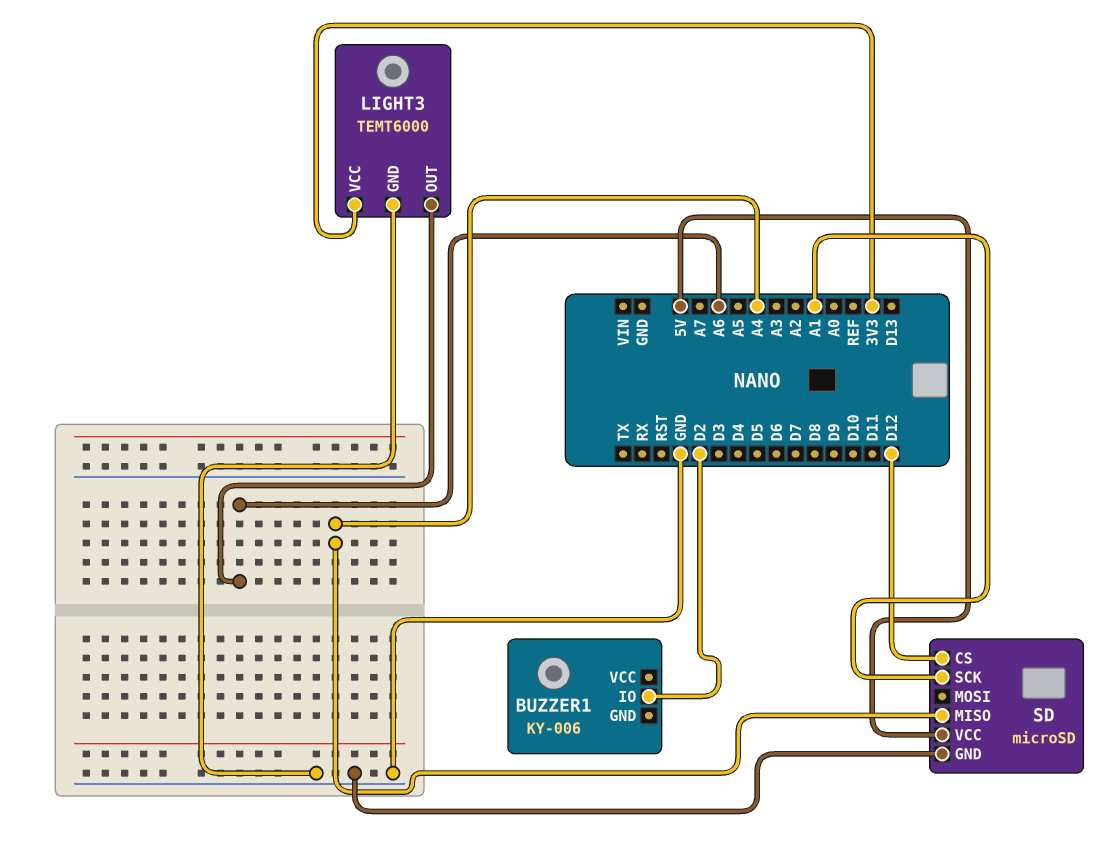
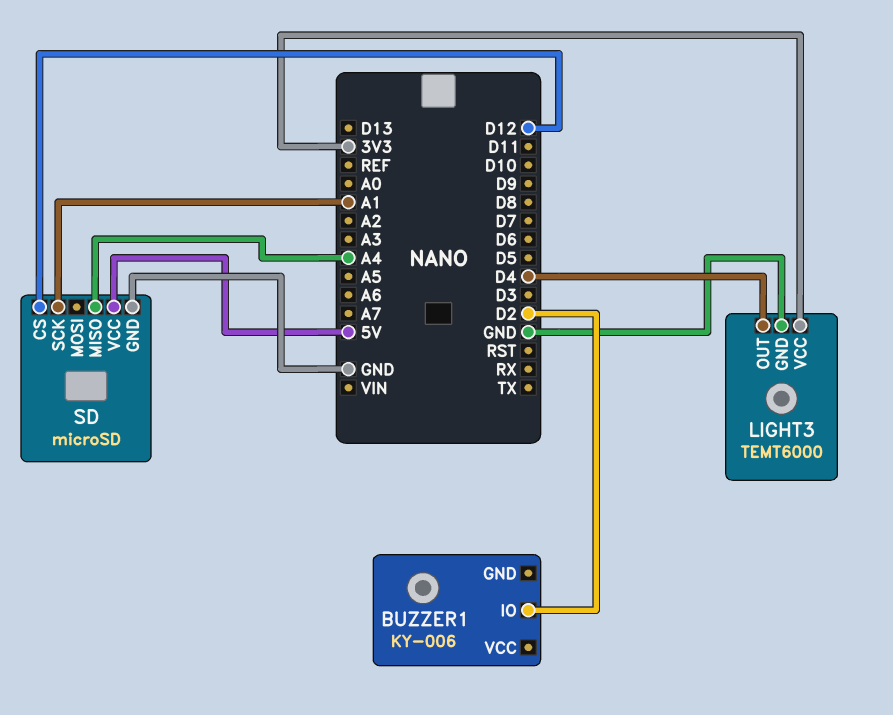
LIGHT3 pin OUT: A6 -> D4

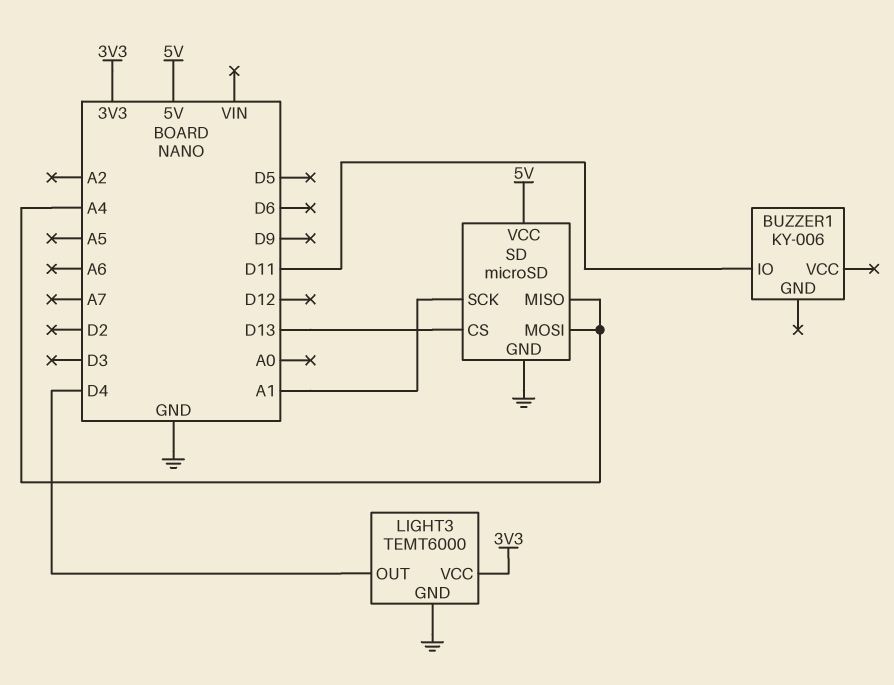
BUZZER1 pin IO: D2 -> D11
SD pin CS: D12 -> D13
SD pin MOSI: none -> A4

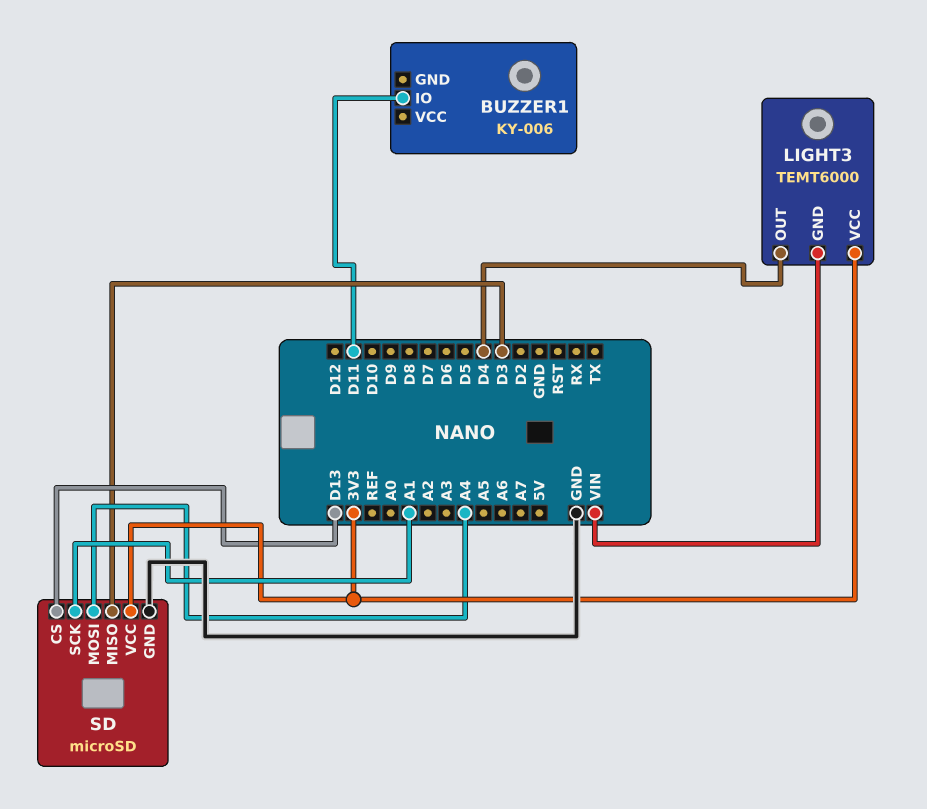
LIGHT3 pin GND: GND -> VIN
SD pin MISO: A4 -> D3
SD pin VCC: 5V -> 3V3

